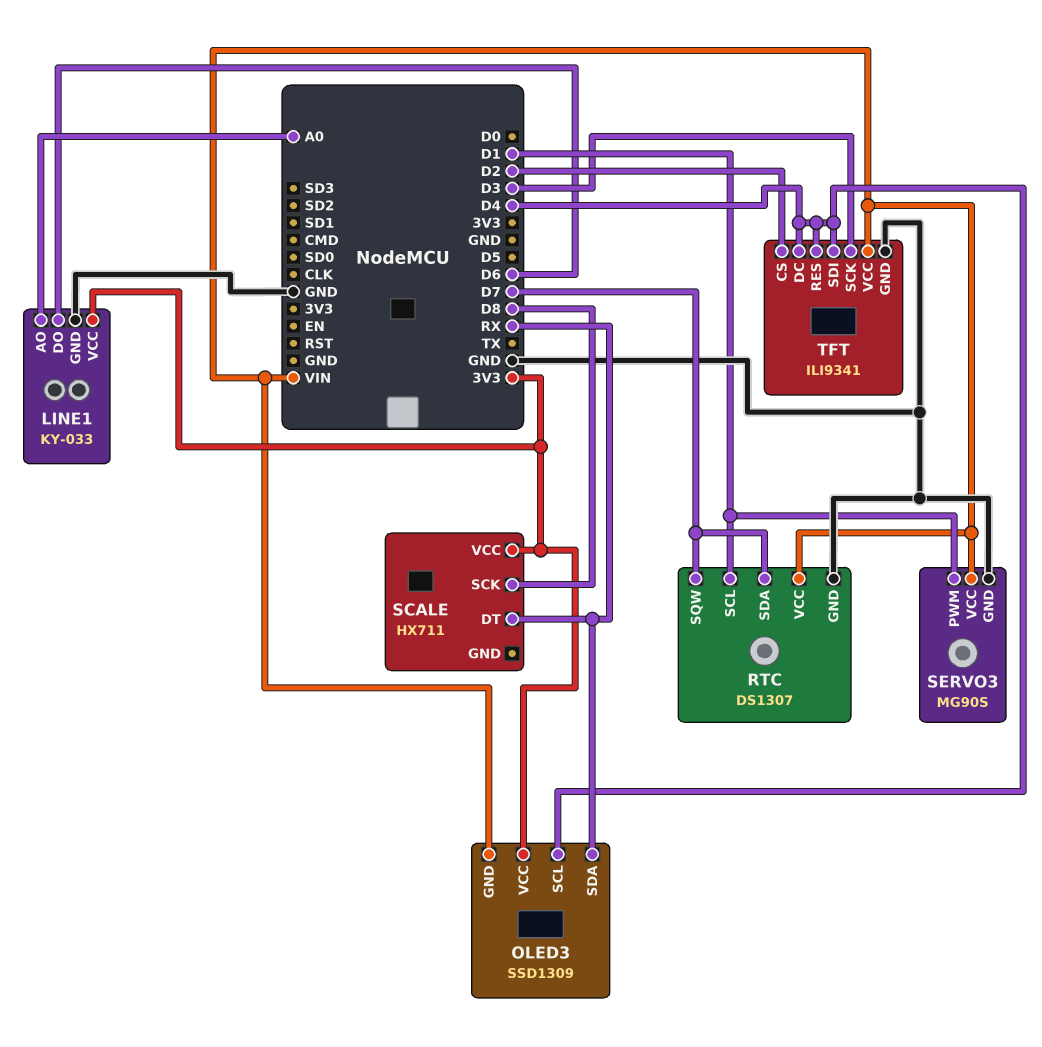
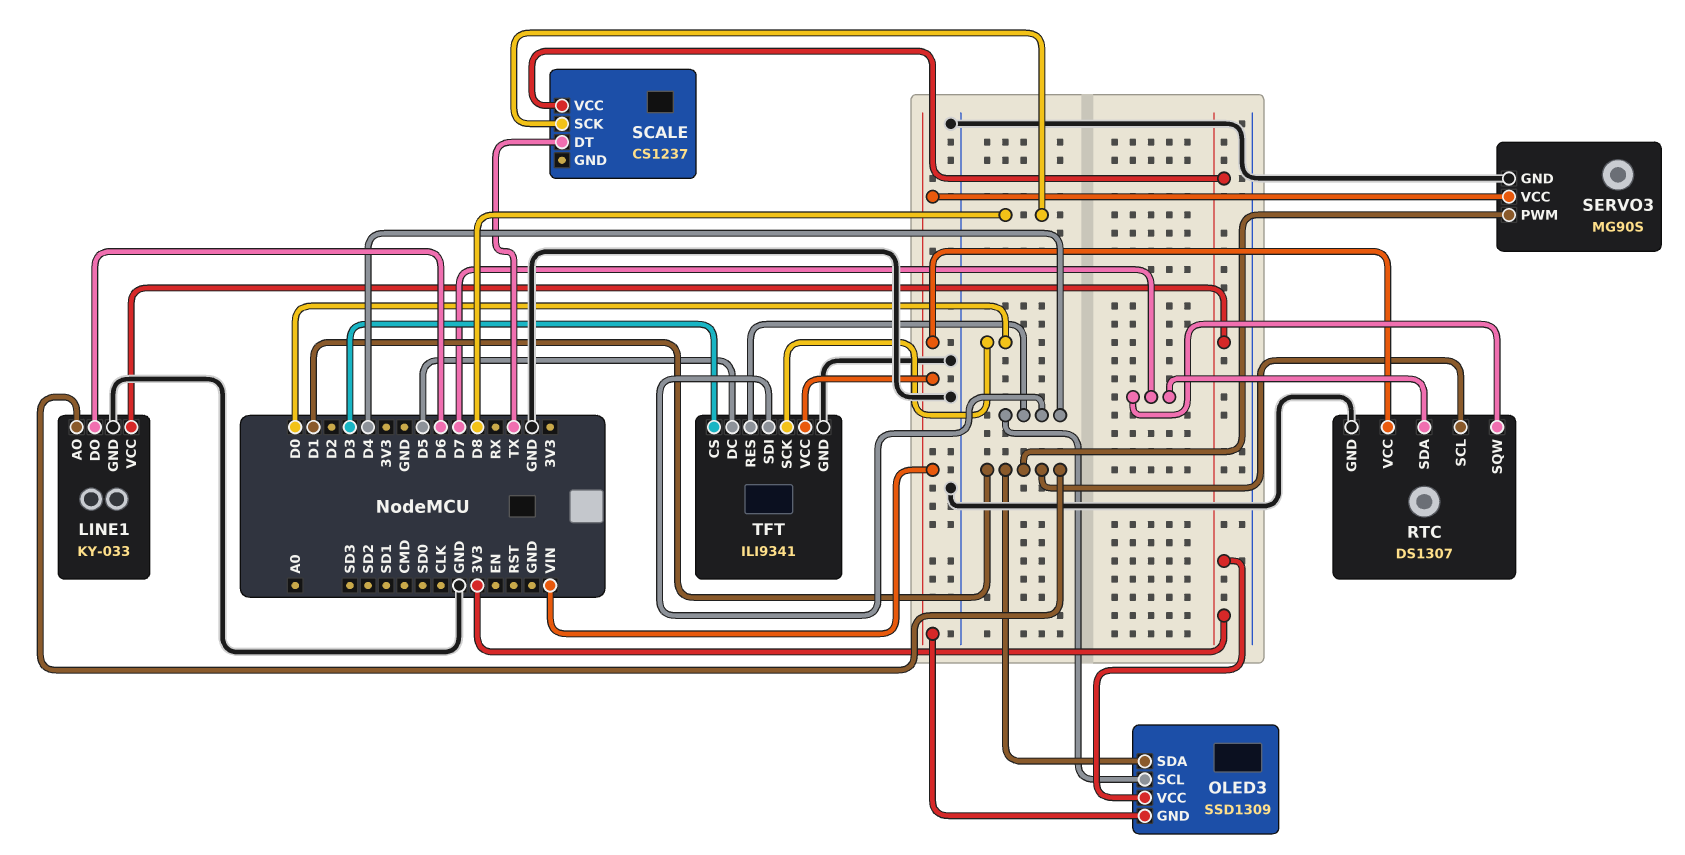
LINE1 pin AO: A0 -> D1
OLED3 pin SDA: RX -> D1
SCALE: HX711 -> CS1237
SCALE pin DT: RX -> TX
TFT pin CS: D2 -> D3
TFT pin DC: D4 -> D5
TFT pin SCK: D3 -> D0

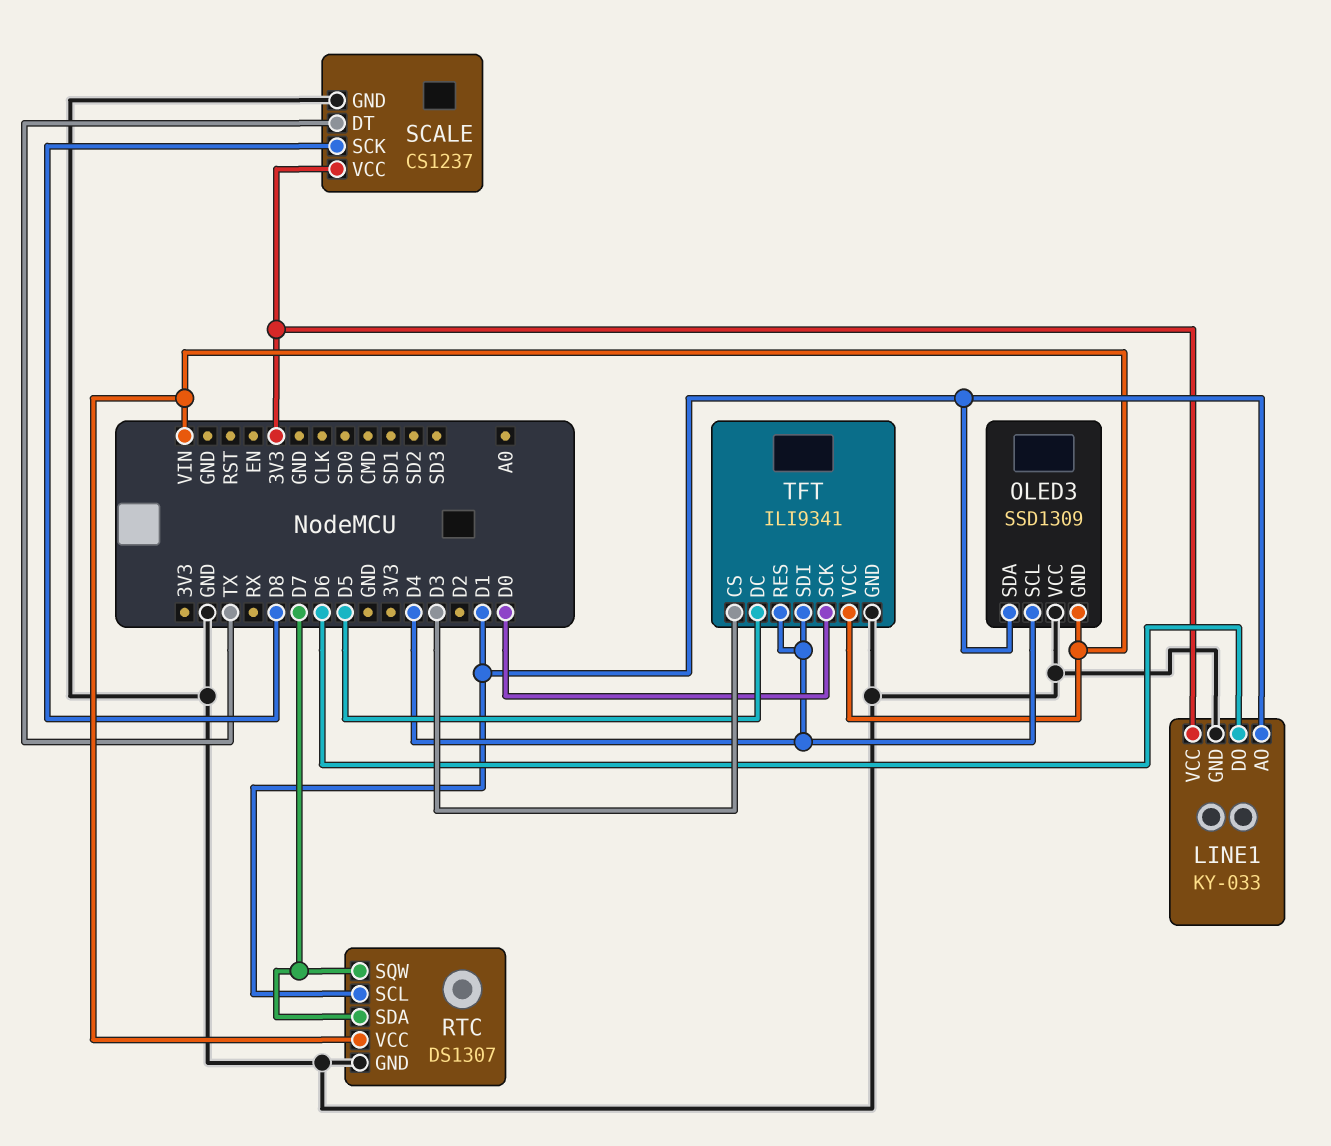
OLED3 pin VCC: 3V3 -> GND
SCALE pin GND: none -> GND
SERVO3: MG90S -> none
SERVO3 pin GND: GND -> none
SERVO3 pin PWM: D1 -> none
SERVO3 pin VCC: VIN -> none

